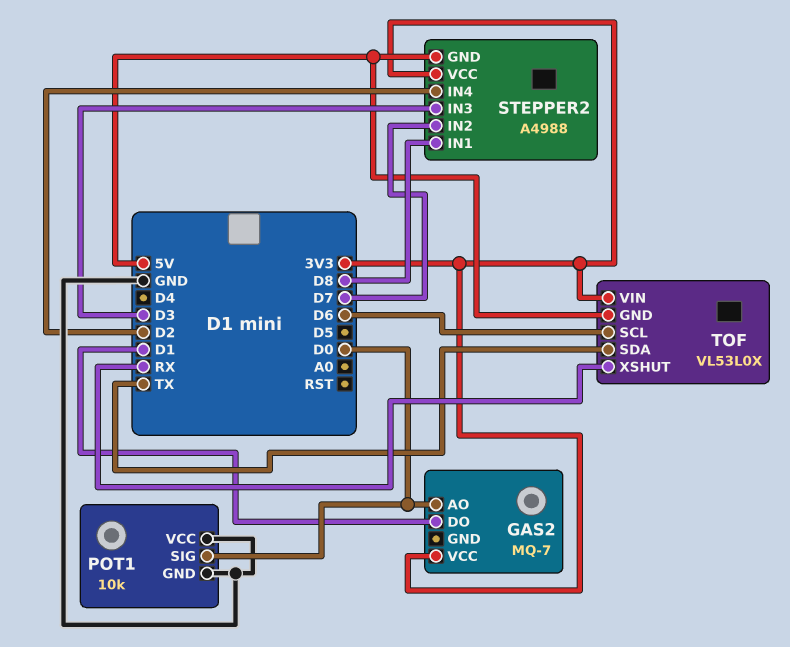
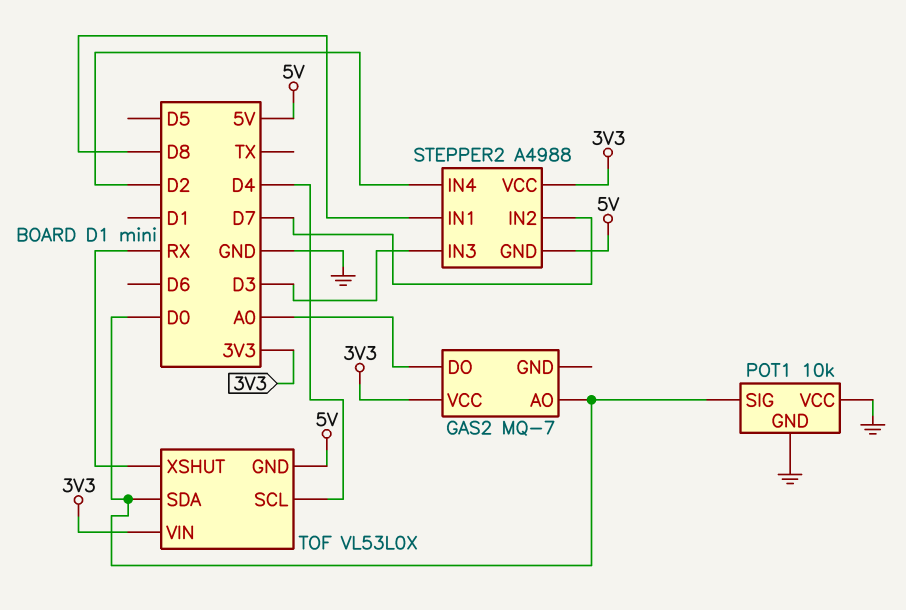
GAS2 pin DO: D1 -> A0
TOF pin SCL: D6 -> D4
TOF pin SDA: TX -> D0

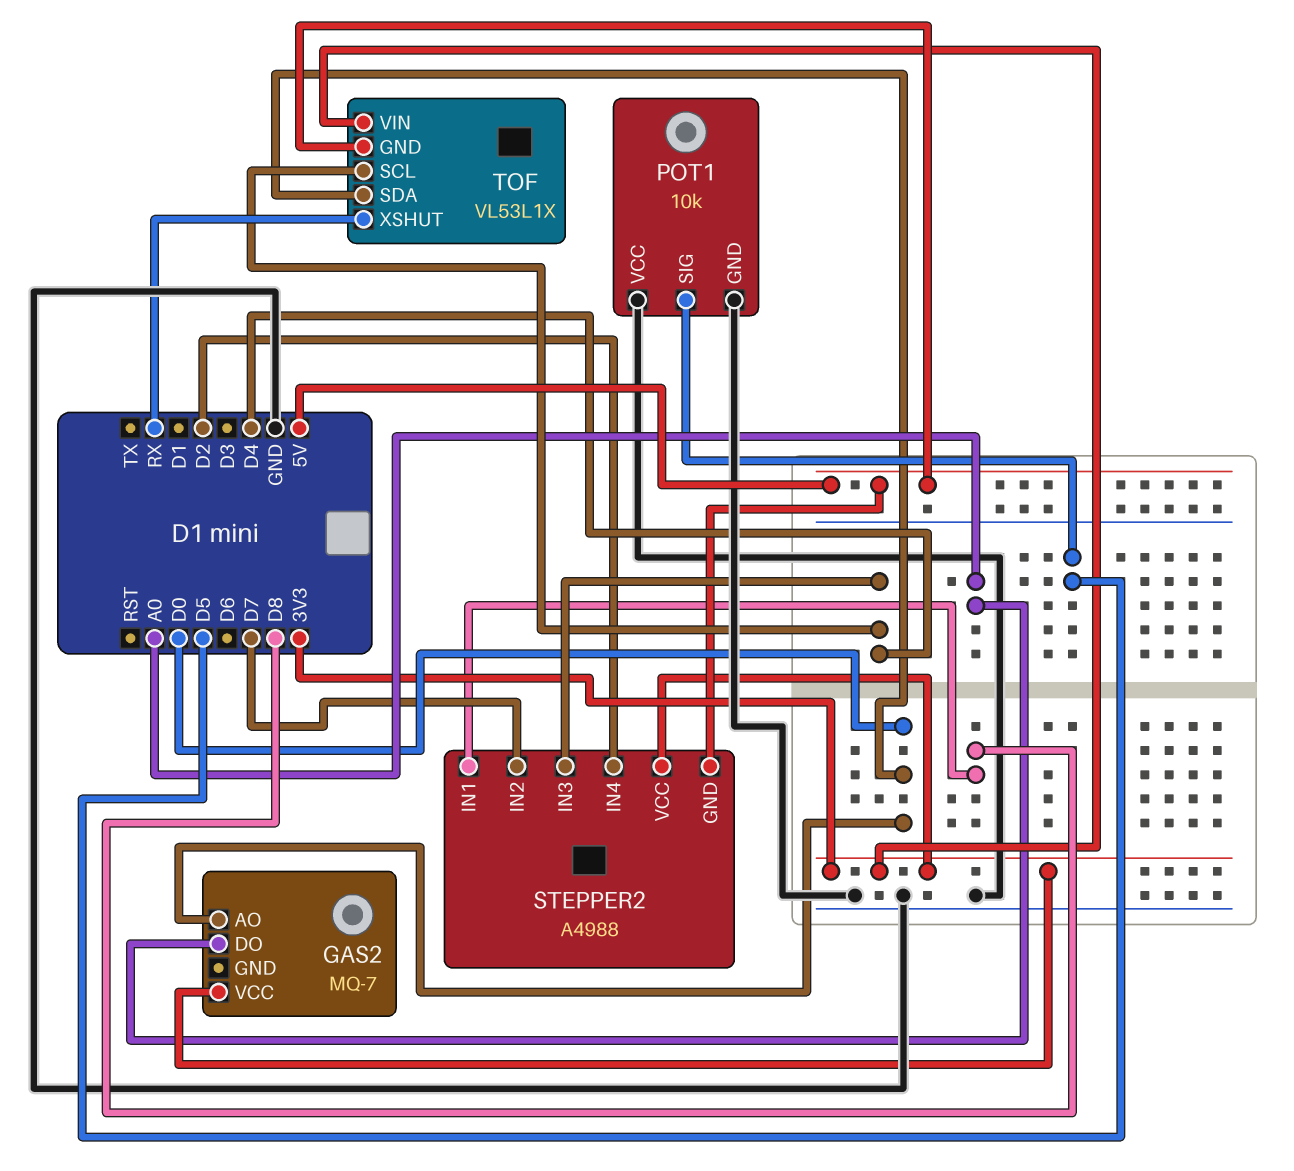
POT1 pin SIG: D0 -> D5
STEPPER2 pin IN3: D3 -> D4
TOF: VL53L0X -> VL53L1X

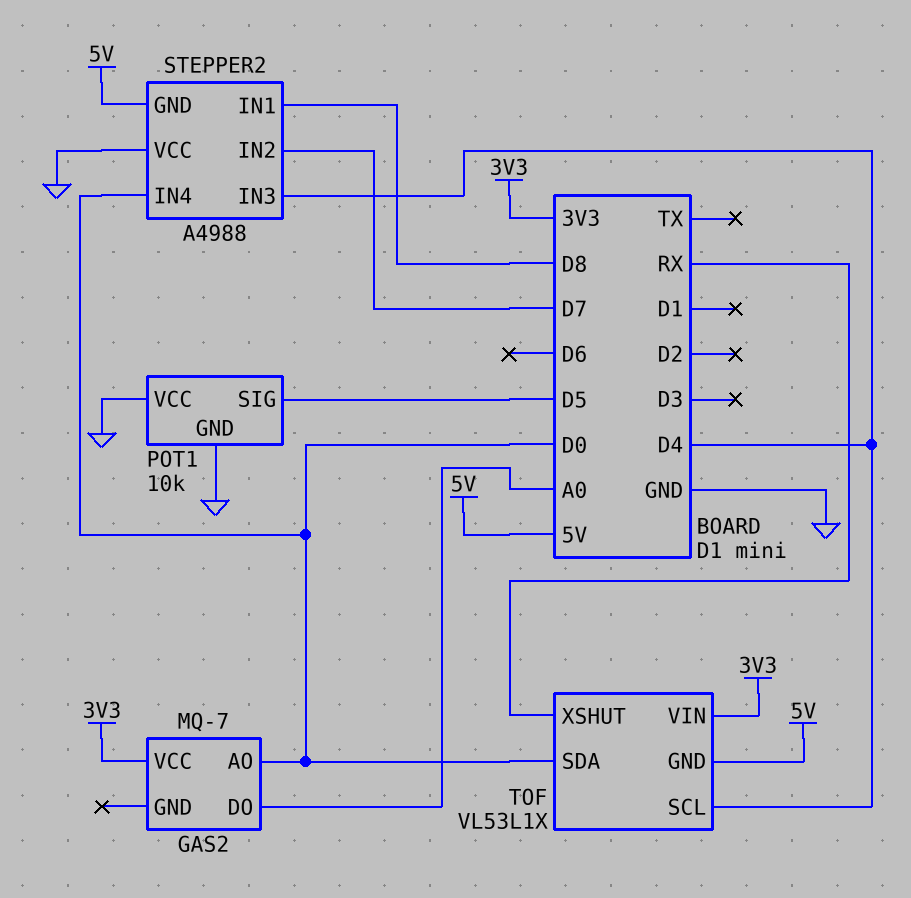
STEPPER2 pin IN4: D2 -> D0
STEPPER2 pin VCC: 3V3 -> GND

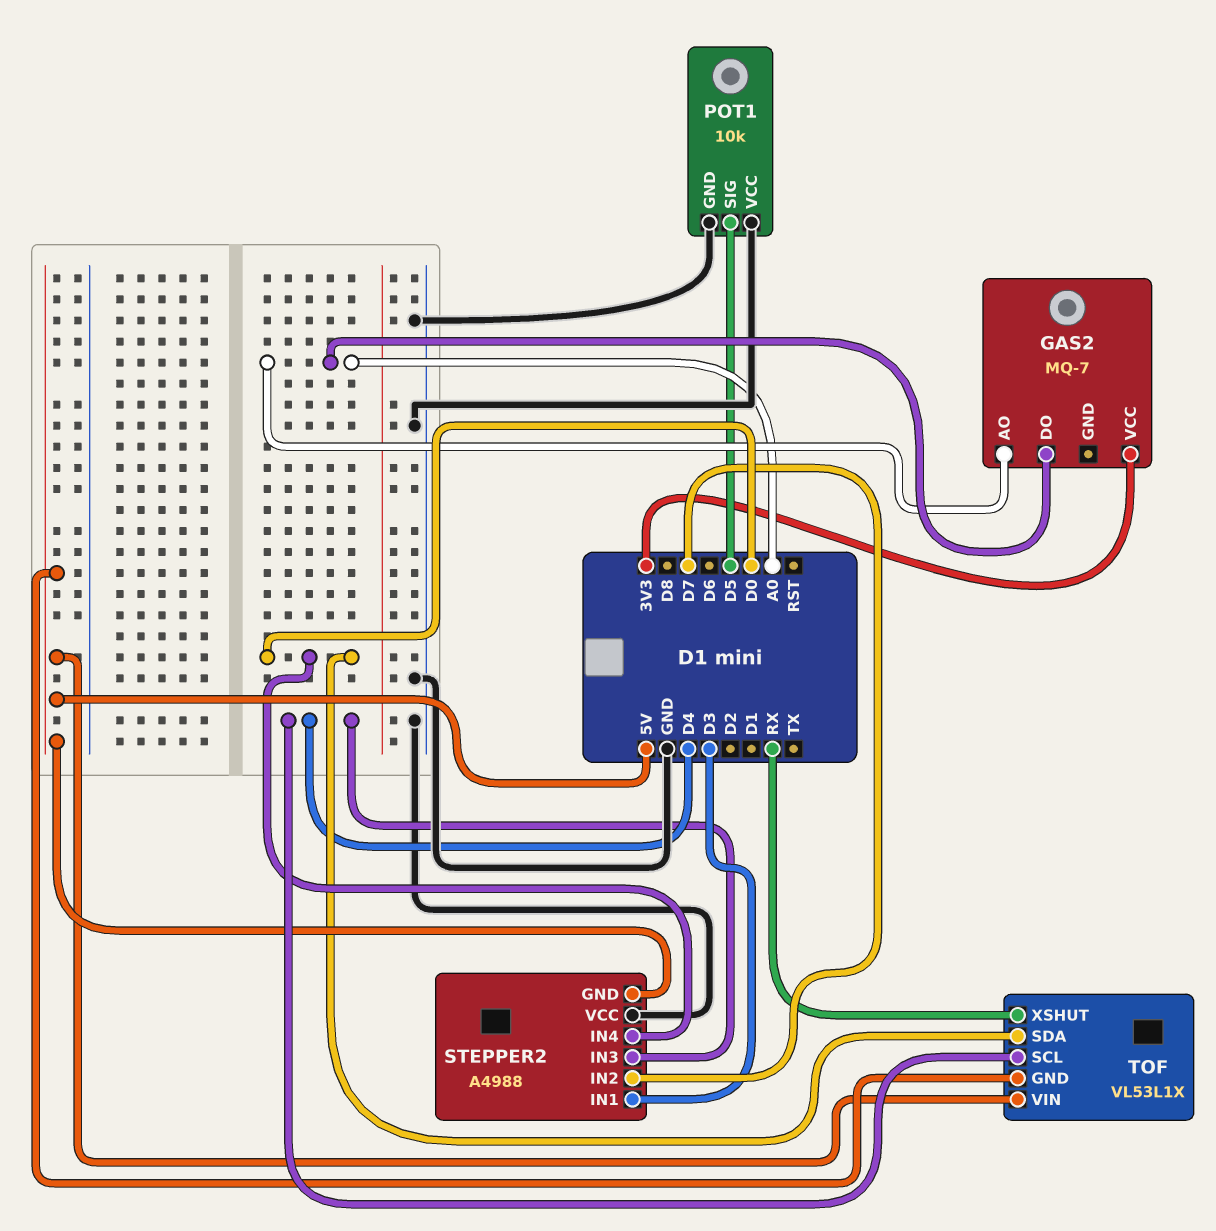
GAS2 pin AO: D0 -> A0
STEPPER2 pin IN1: D8 -> D3
TOF pin VIN: 3V3 -> 5V

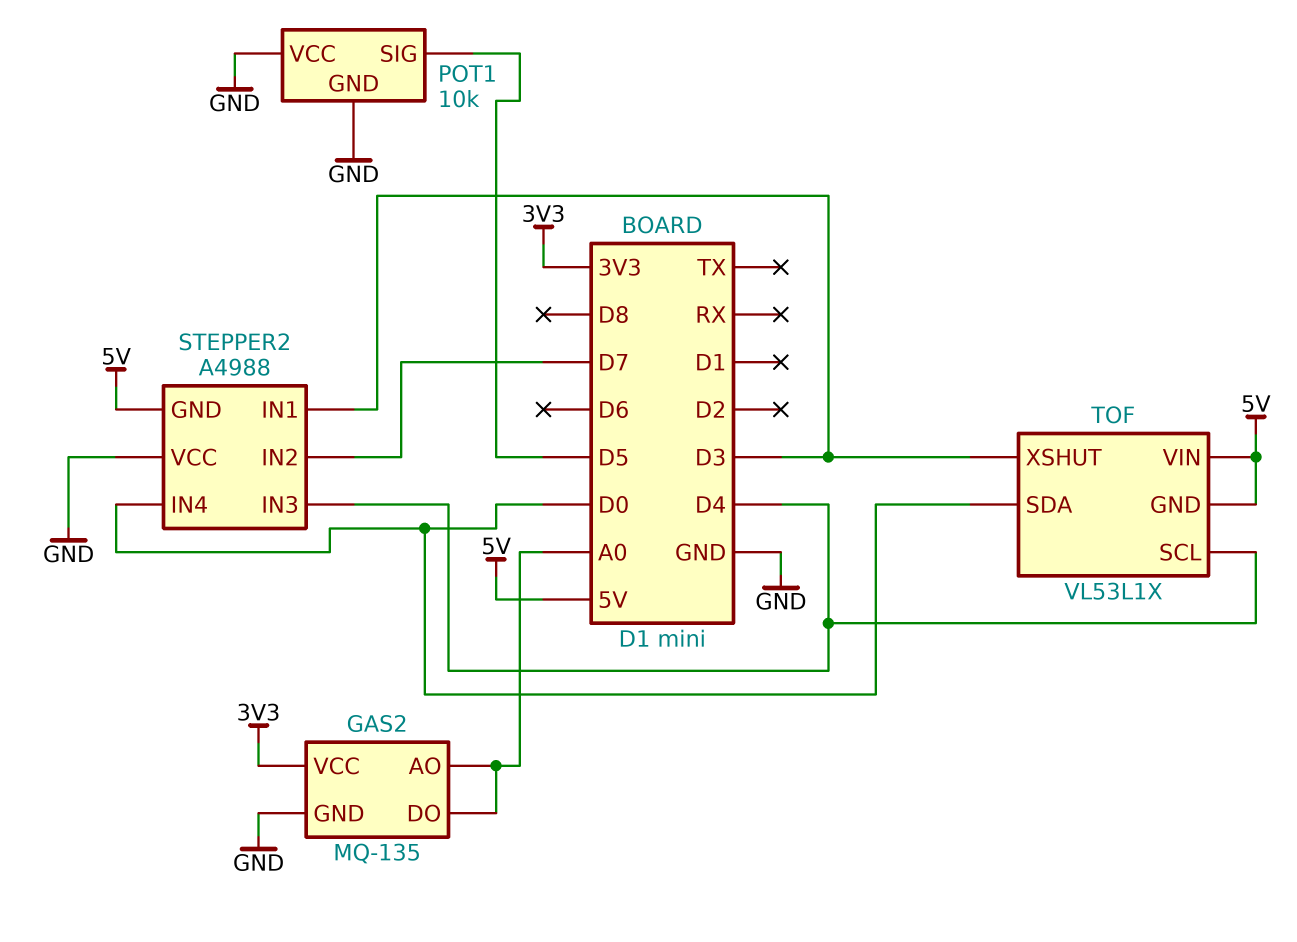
GAS2: MQ-7 -> MQ-135
GAS2 pin GND: none -> GND
TOF pin XSHUT: RX -> D3

